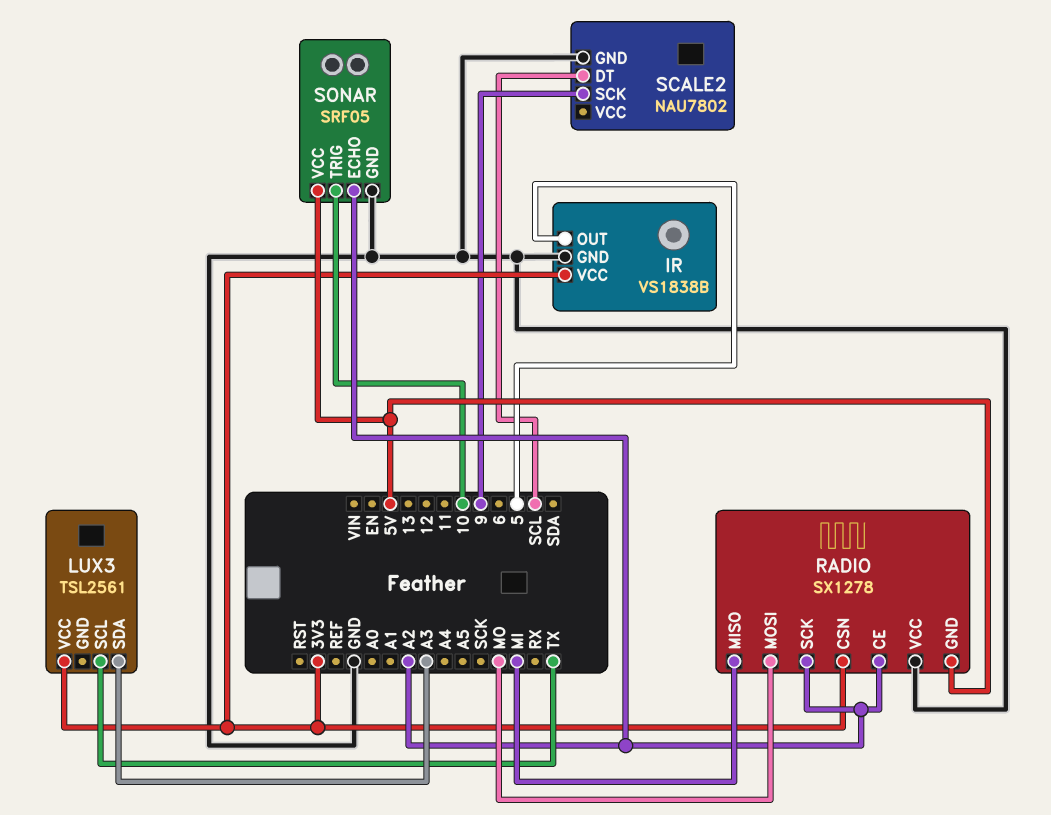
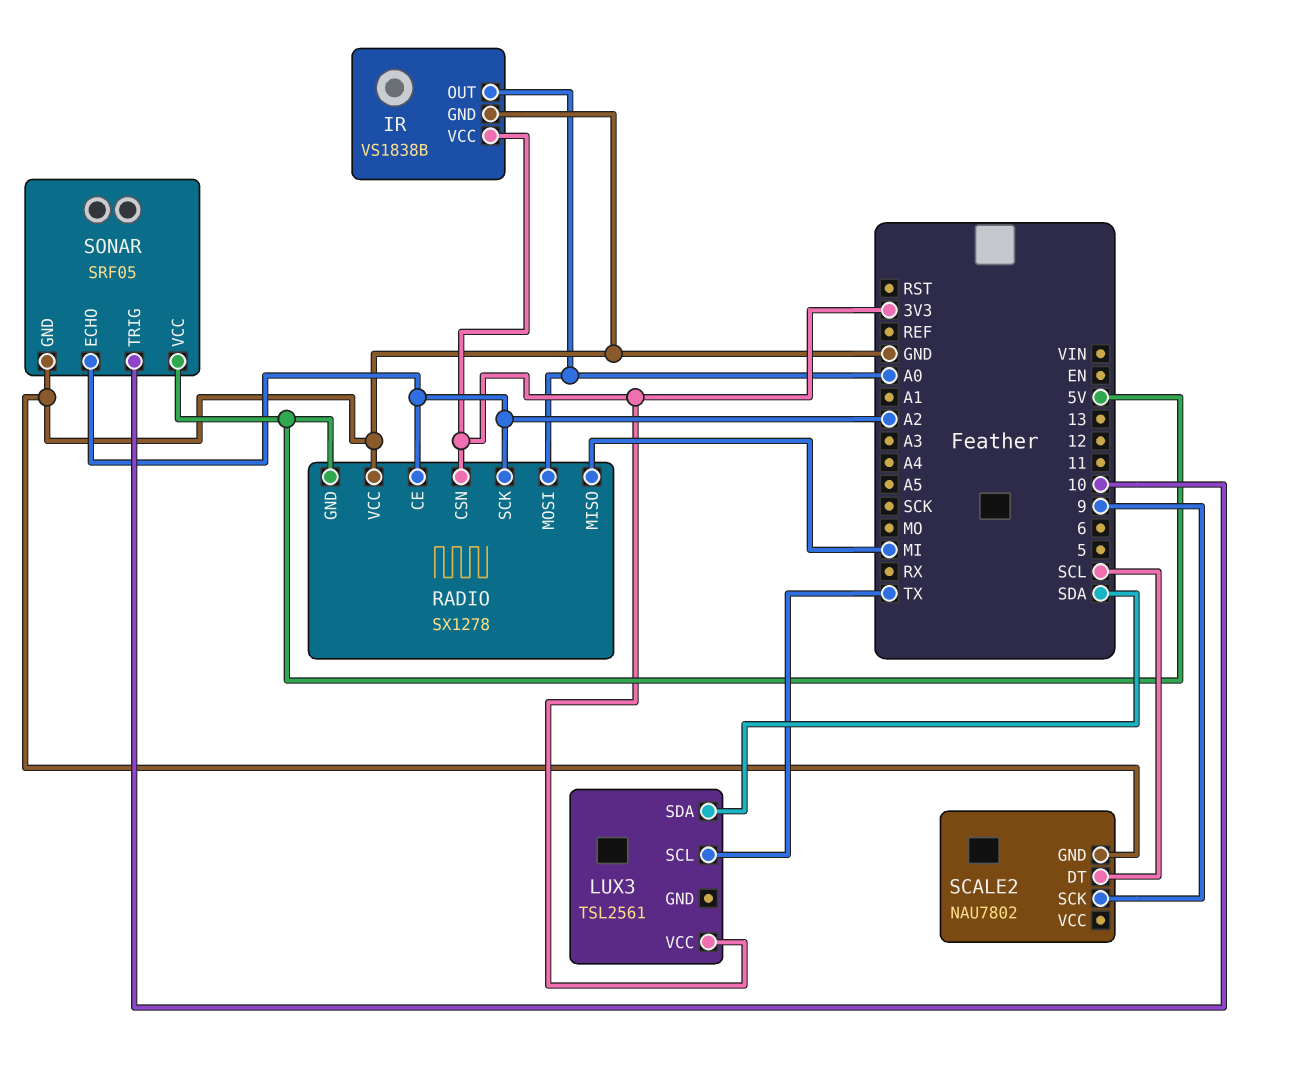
IR pin OUT: 5 -> A0
LUX3 pin SDA: A3 -> SDA
RADIO pin MOSI: MO -> A0

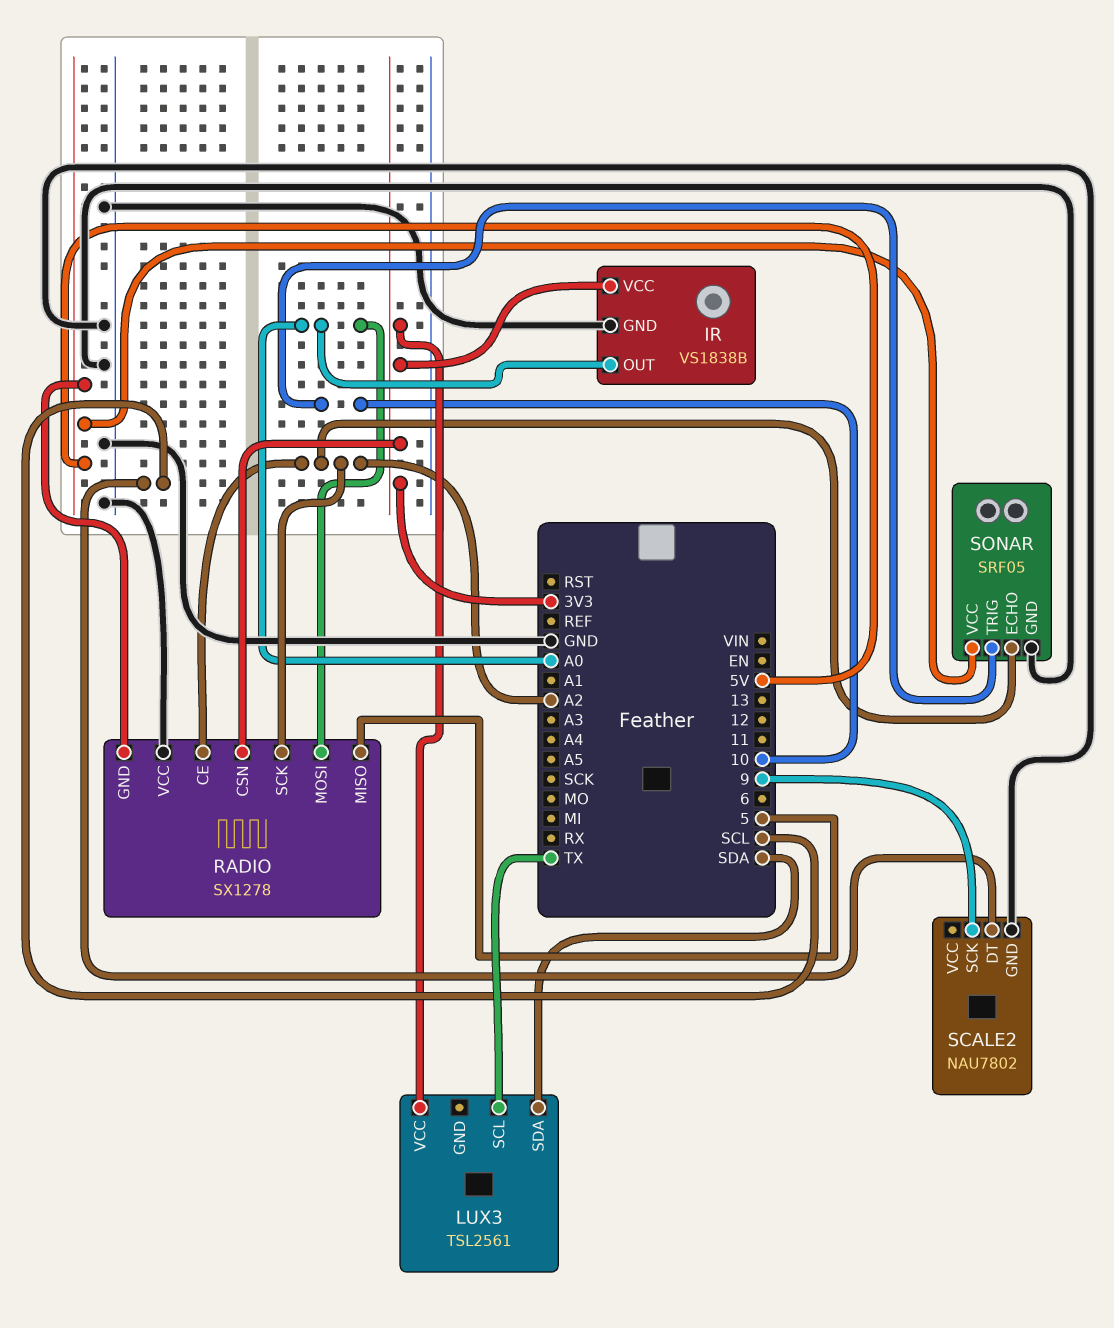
RADIO pin MISO: MI -> 5

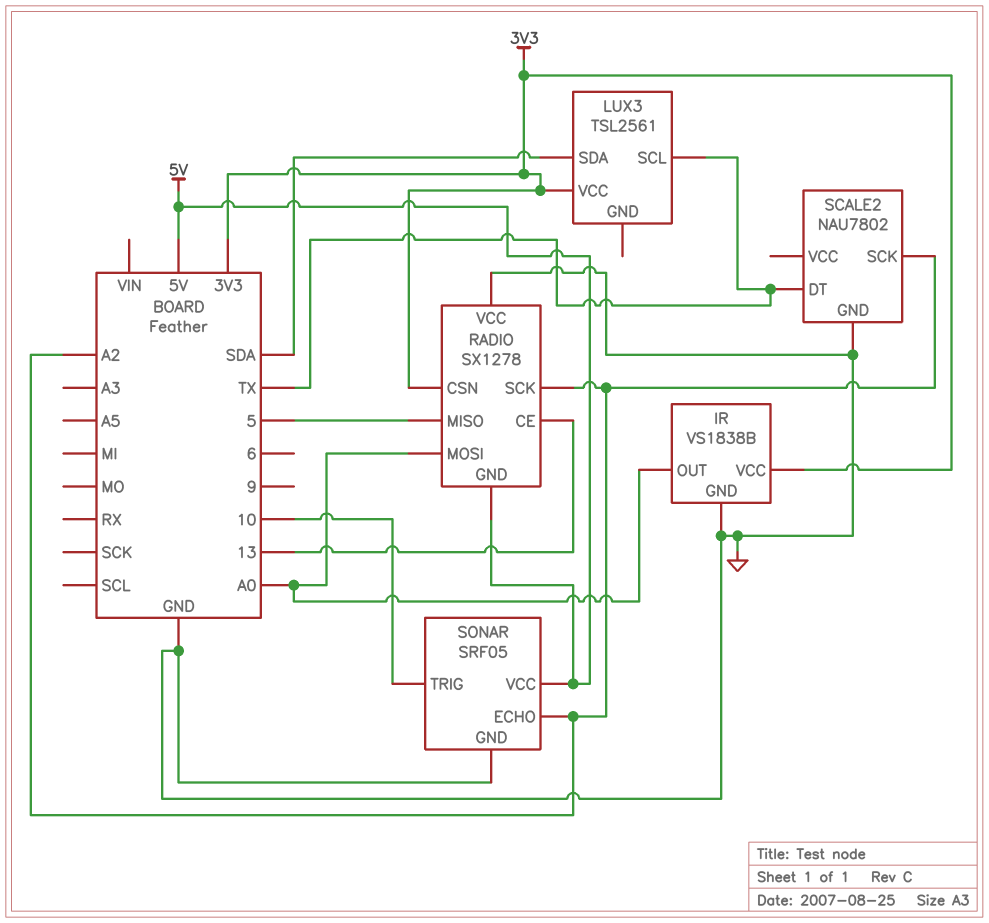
RADIO pin CE: A2 -> 13
SCALE2 pin DT: SCL -> TX
SCALE2 pin SCK: 9 -> A2

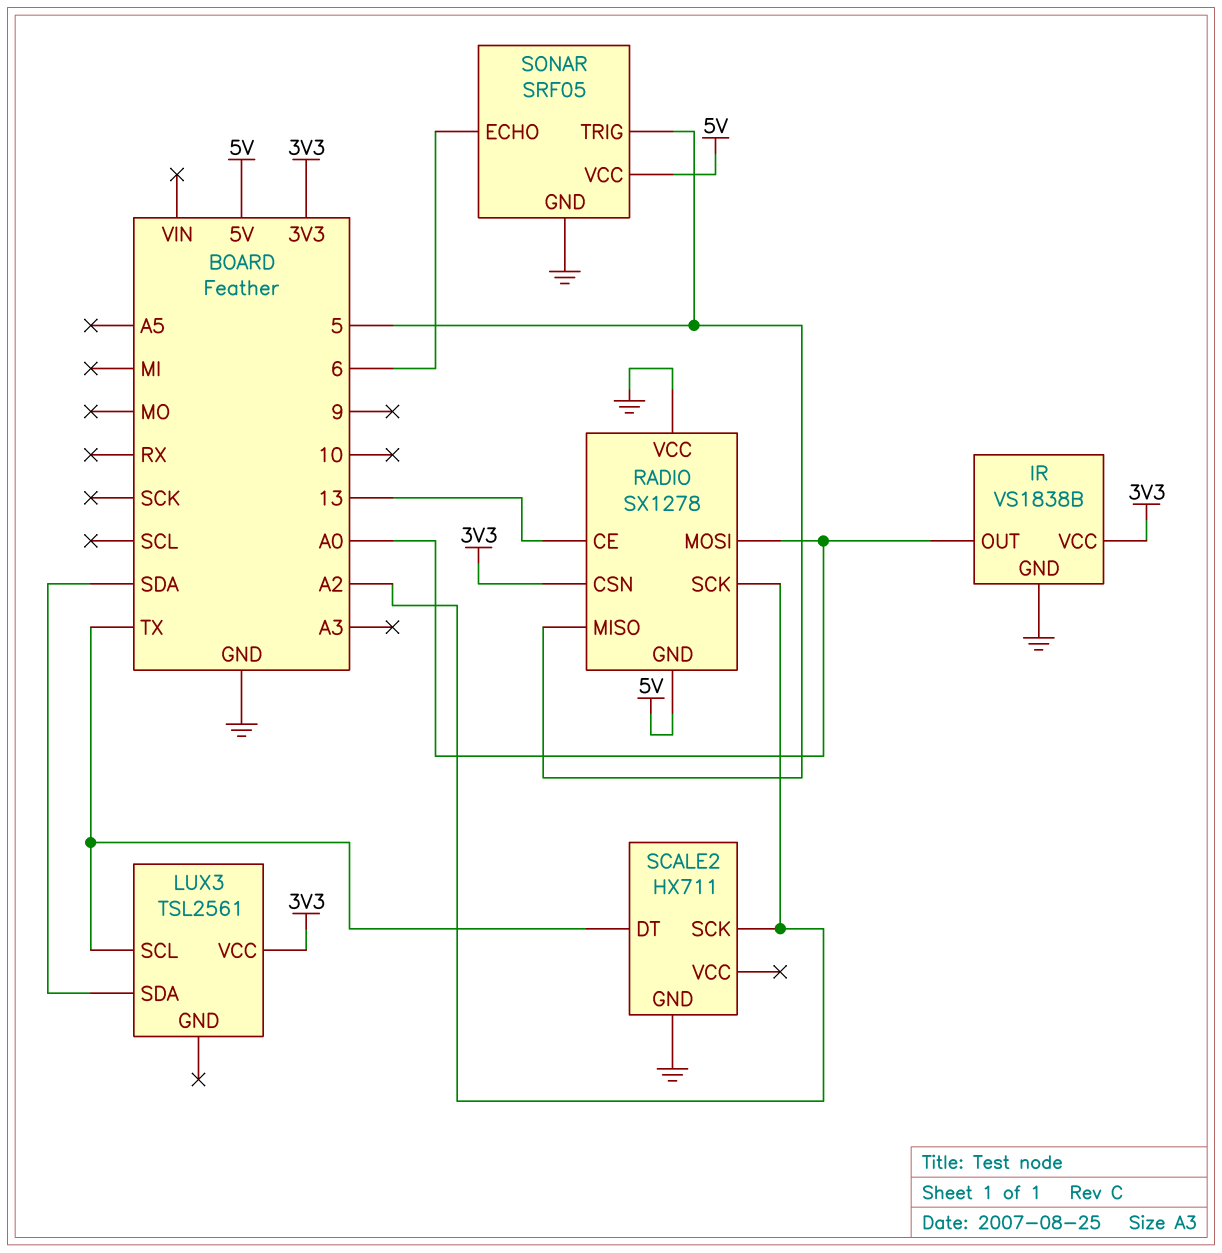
SCALE2: NAU7802 -> HX711
SONAR pin ECHO: A2 -> 6
SONAR pin TRIG: 10 -> 5

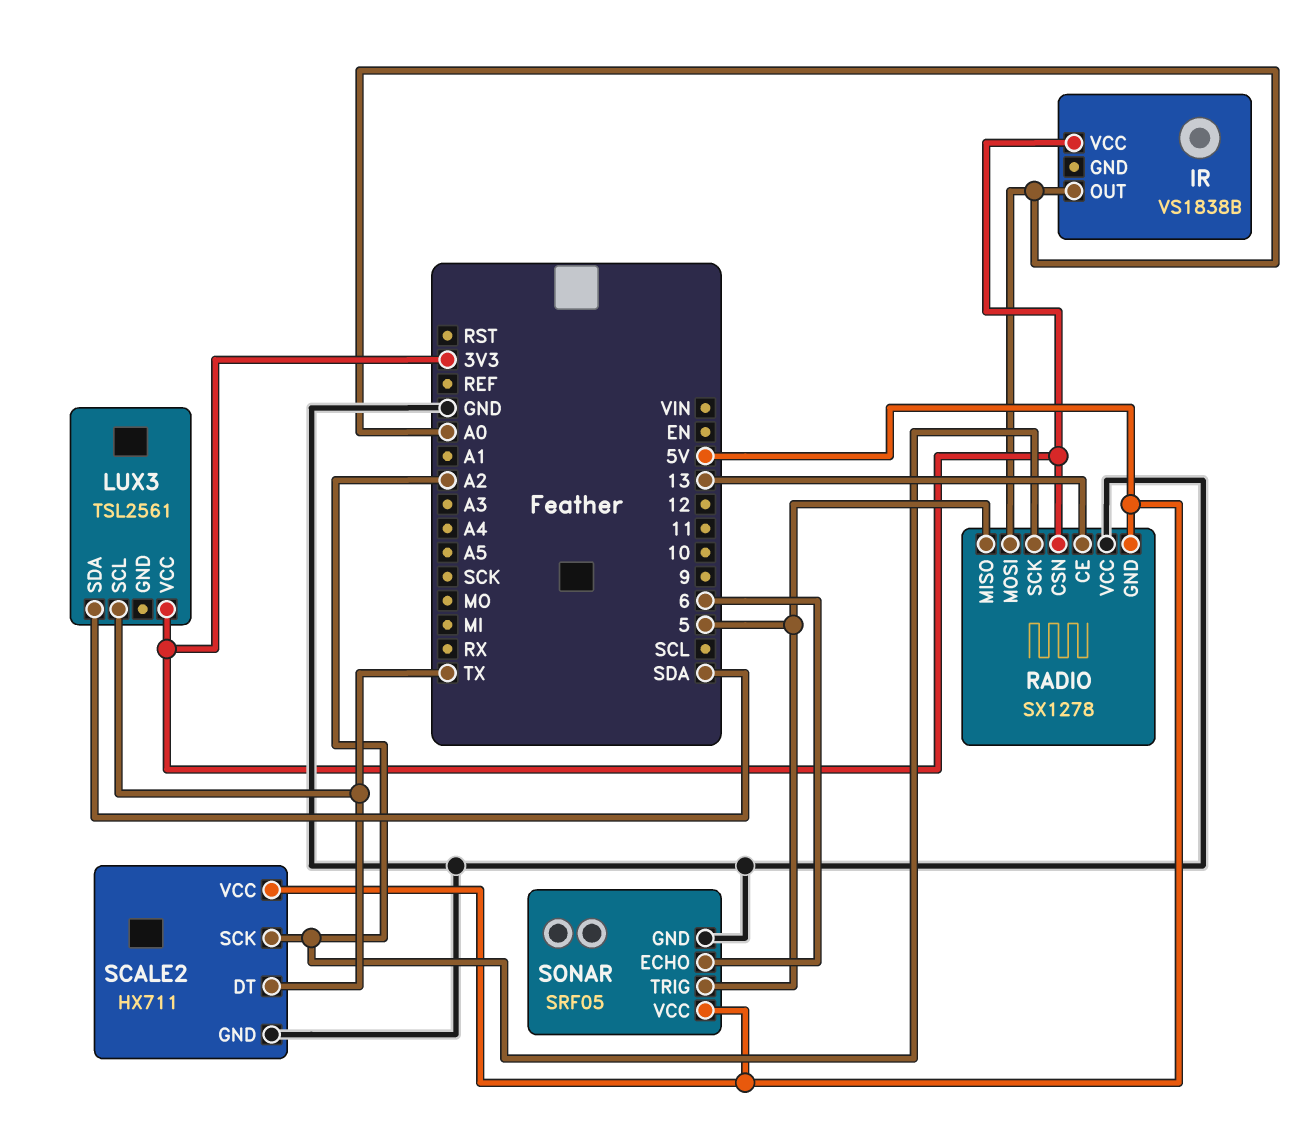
IR pin GND: GND -> none
SCALE2 pin VCC: none -> 5V

